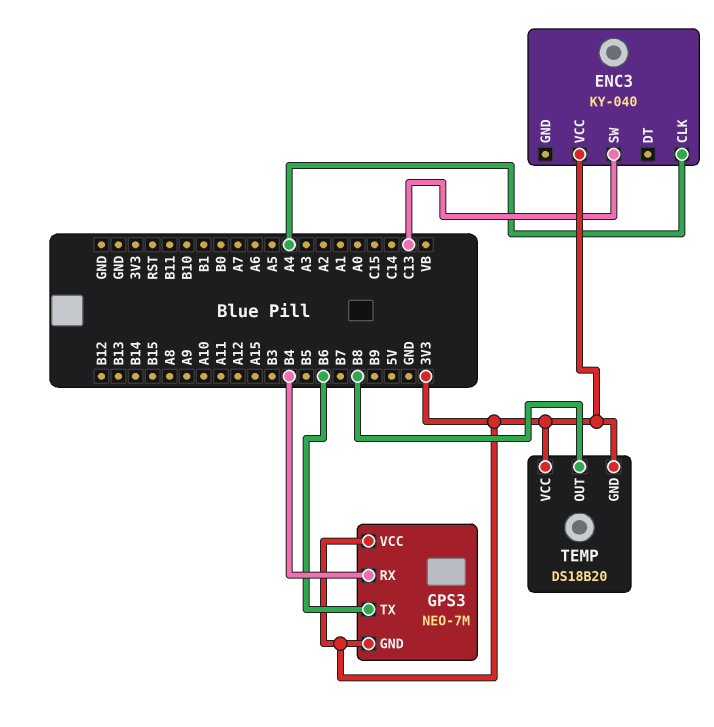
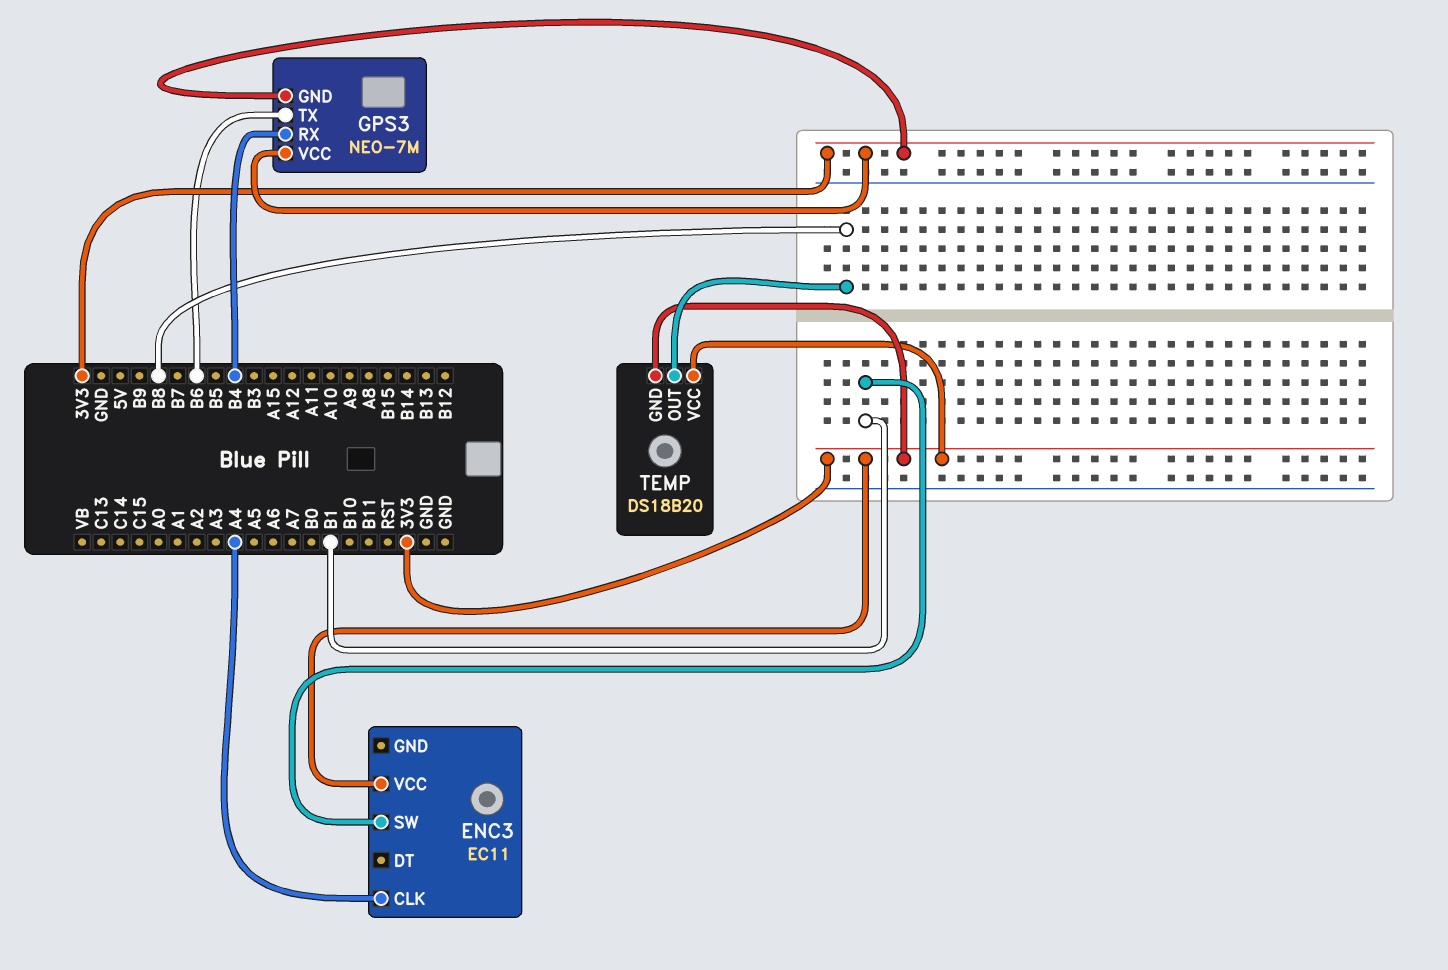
ENC3: KY-040 -> EC11
ENC3 pin SW: C13 -> B1

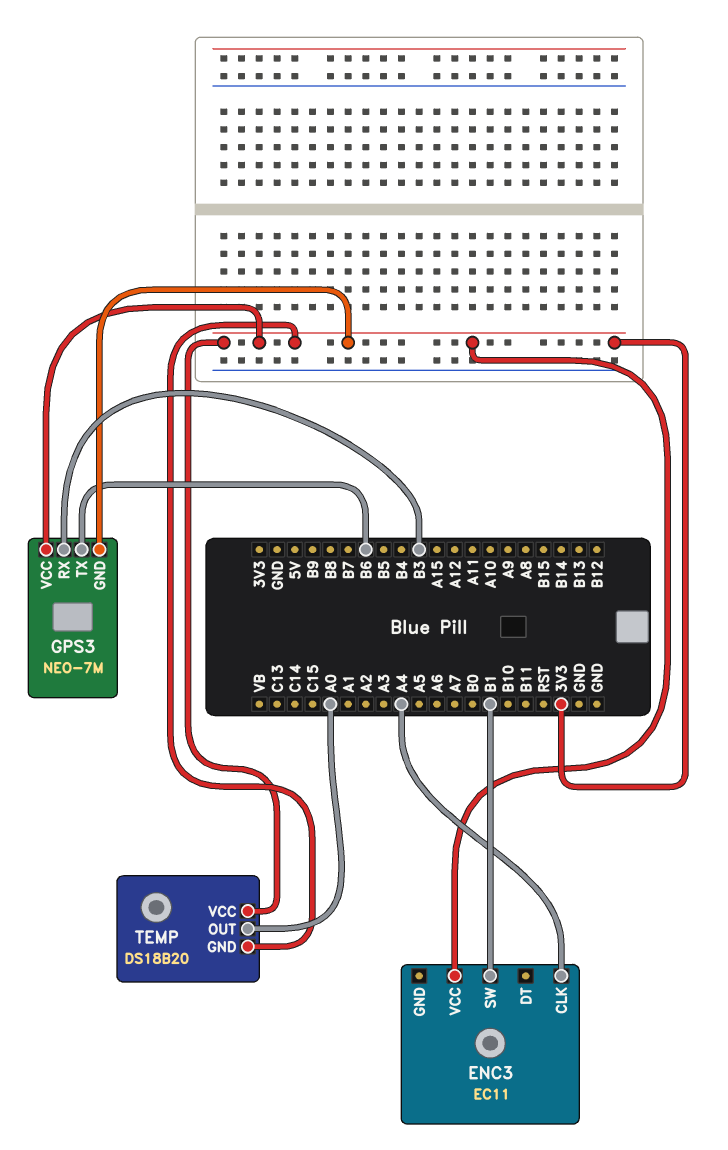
GPS3 pin RX: B4 -> B3
TEMP pin OUT: B8 -> A0

